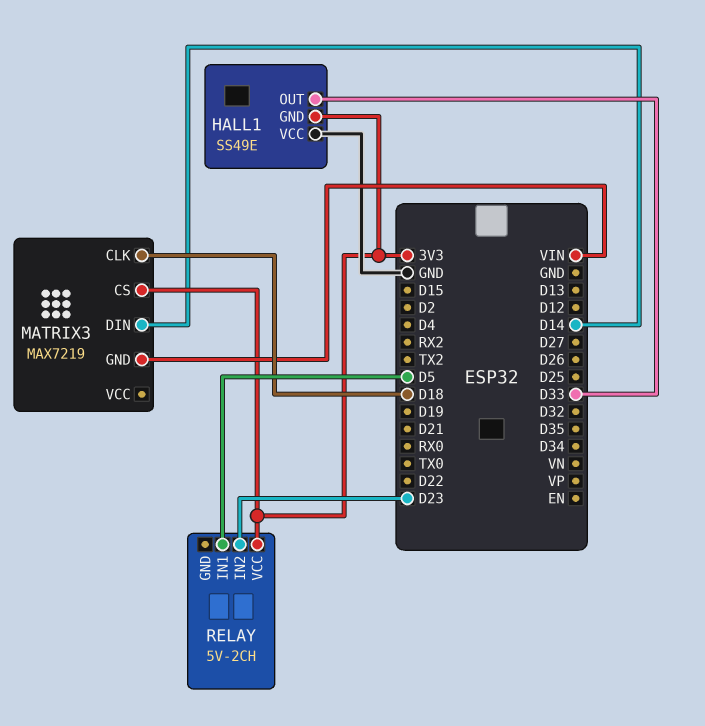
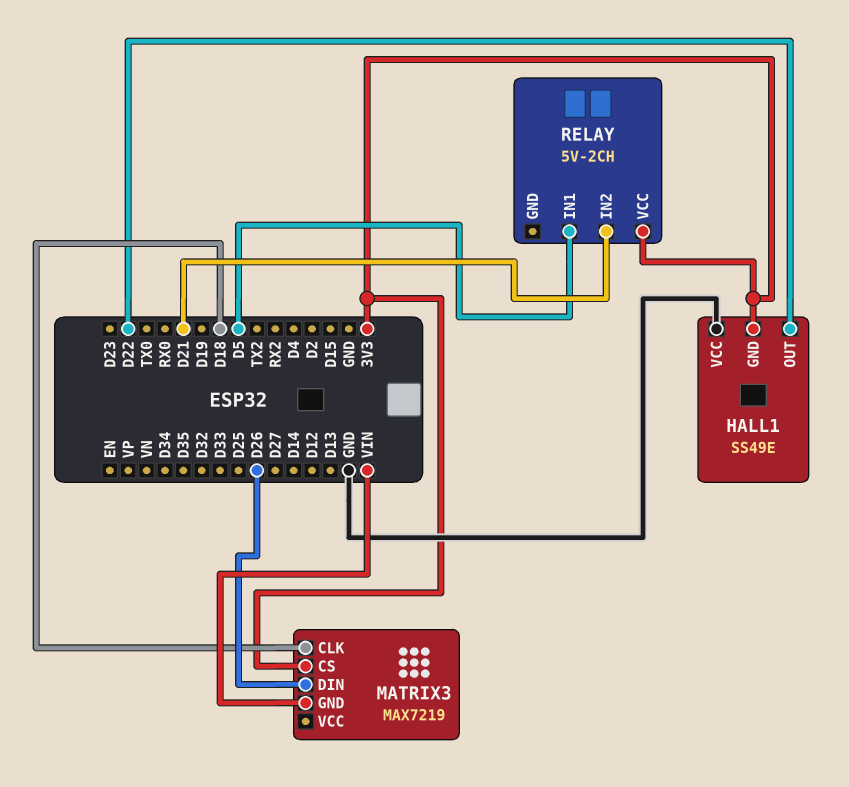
HALL1 pin OUT: D33 -> D22
MATRIX3 pin DIN: D14 -> D26
RELAY pin IN2: D23 -> D21

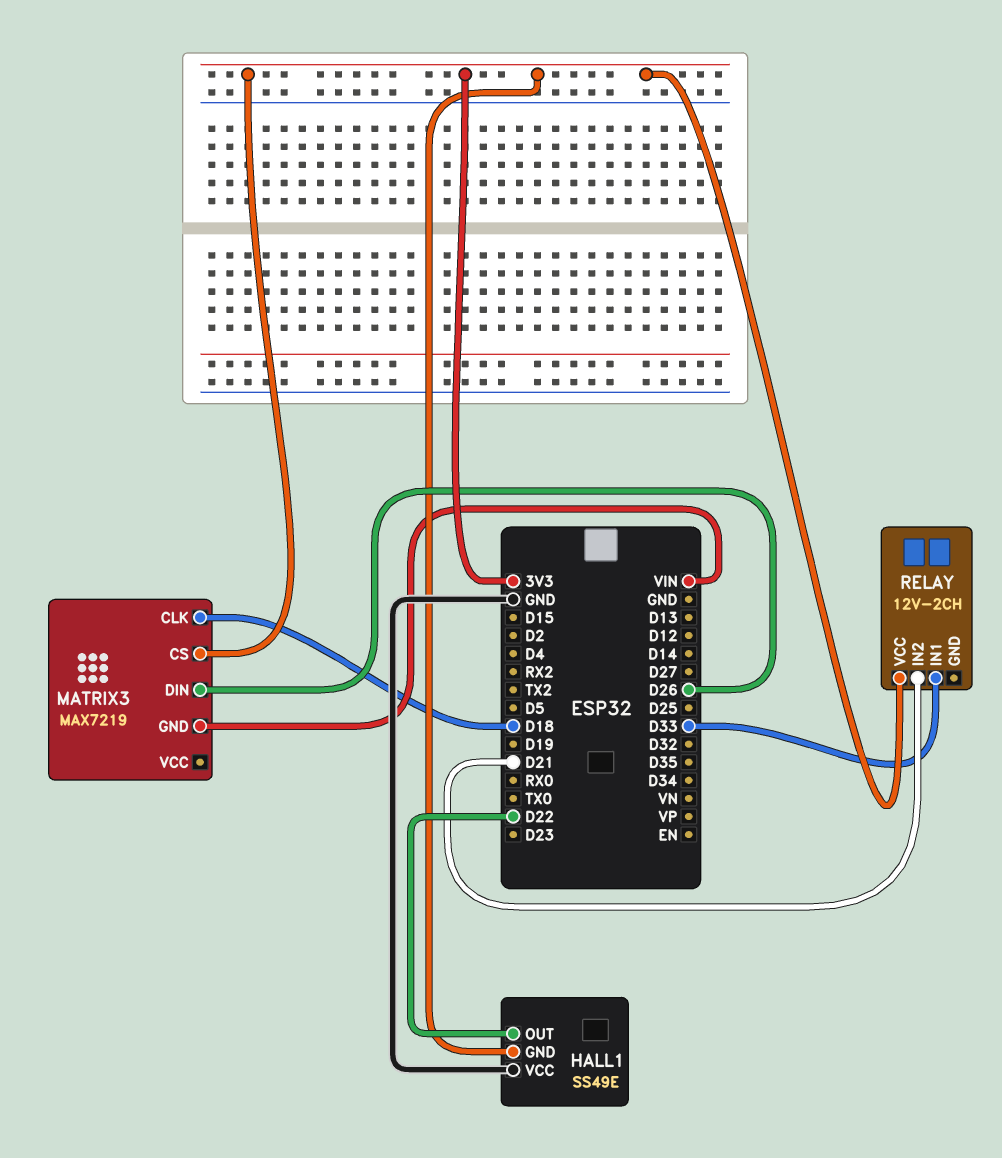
RELAY: 5V-2CH -> 12V-2CH
RELAY pin IN1: D5 -> D33

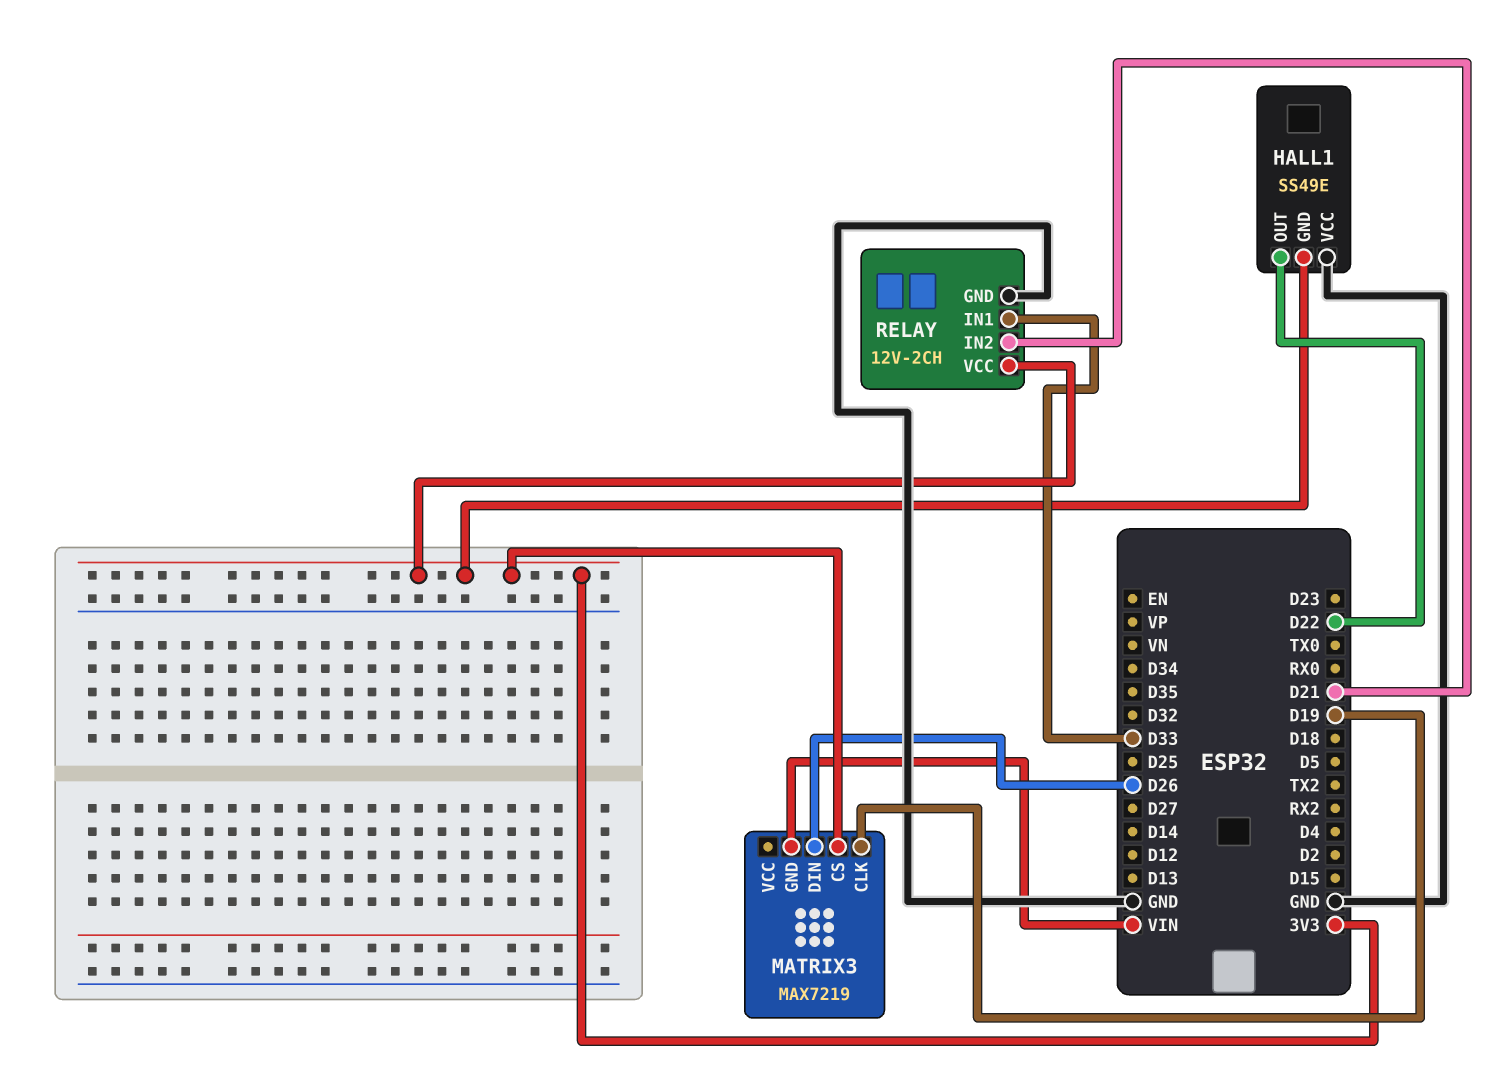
MATRIX3 pin CLK: D18 -> D19
RELAY pin GND: none -> GND

